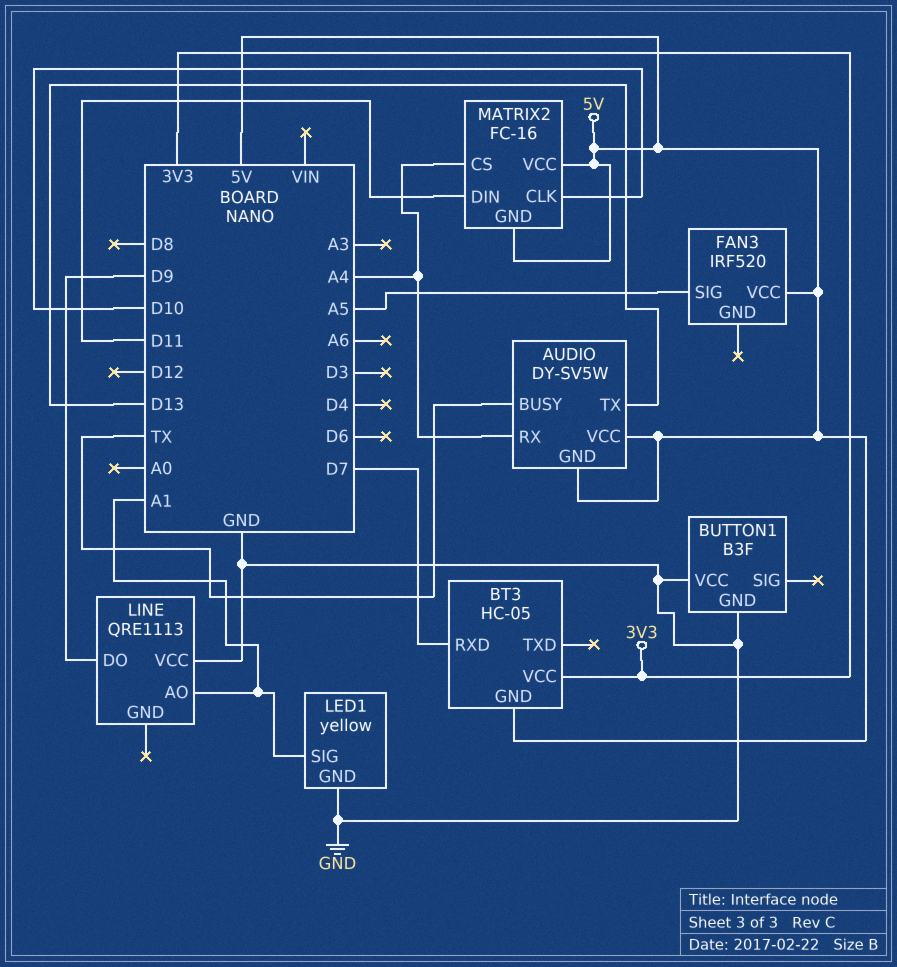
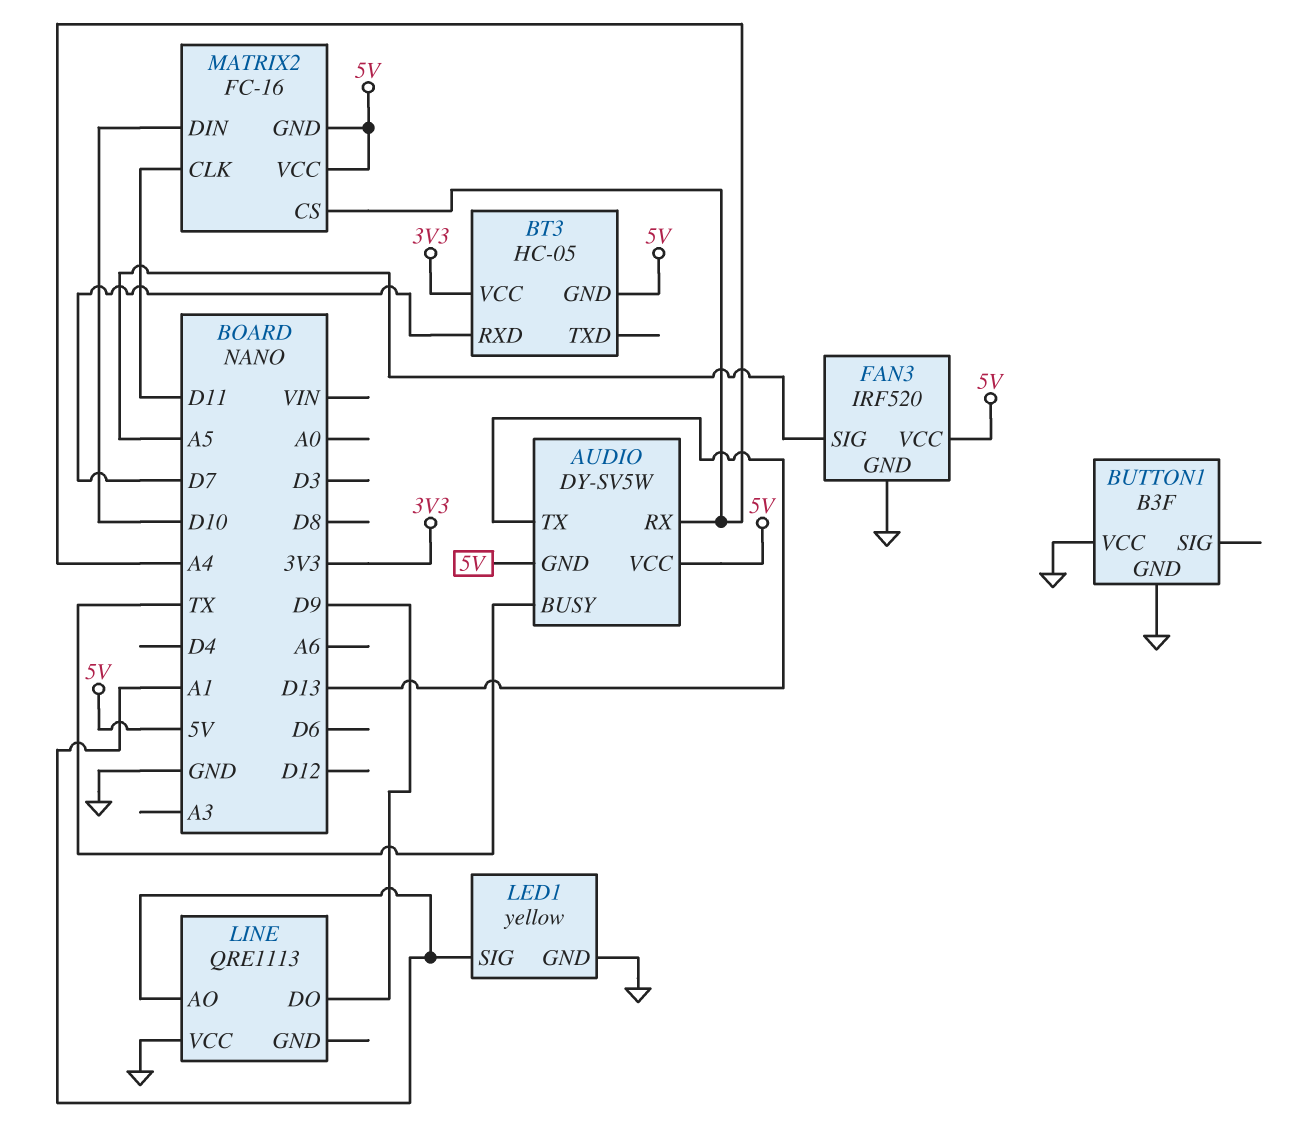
FAN3 pin GND: none -> GND
MATRIX2 pin CLK: D10 -> D11
MATRIX2 pin DIN: D11 -> D10

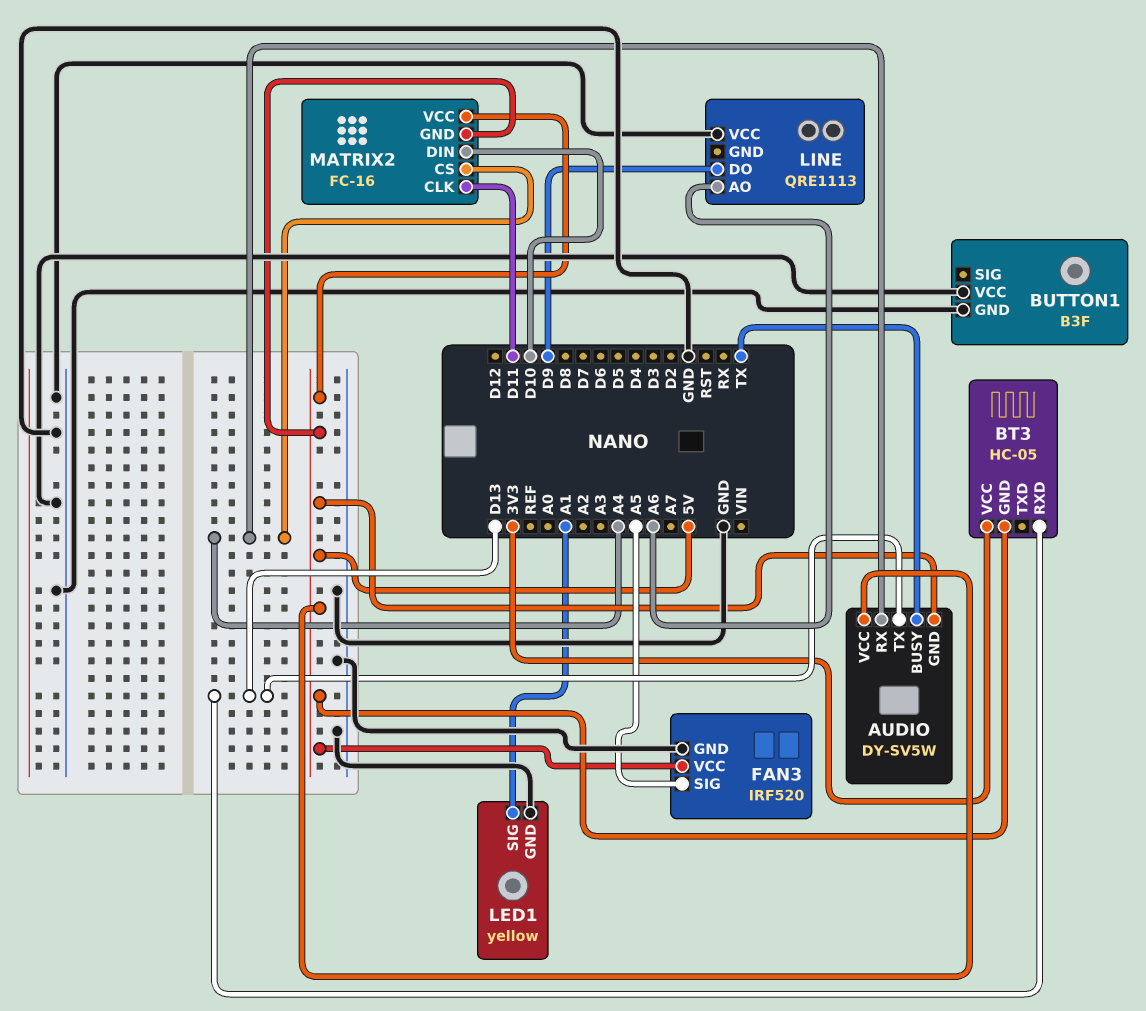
BT3 pin RXD: D7 -> D13
LINE pin AO: A1 -> A6

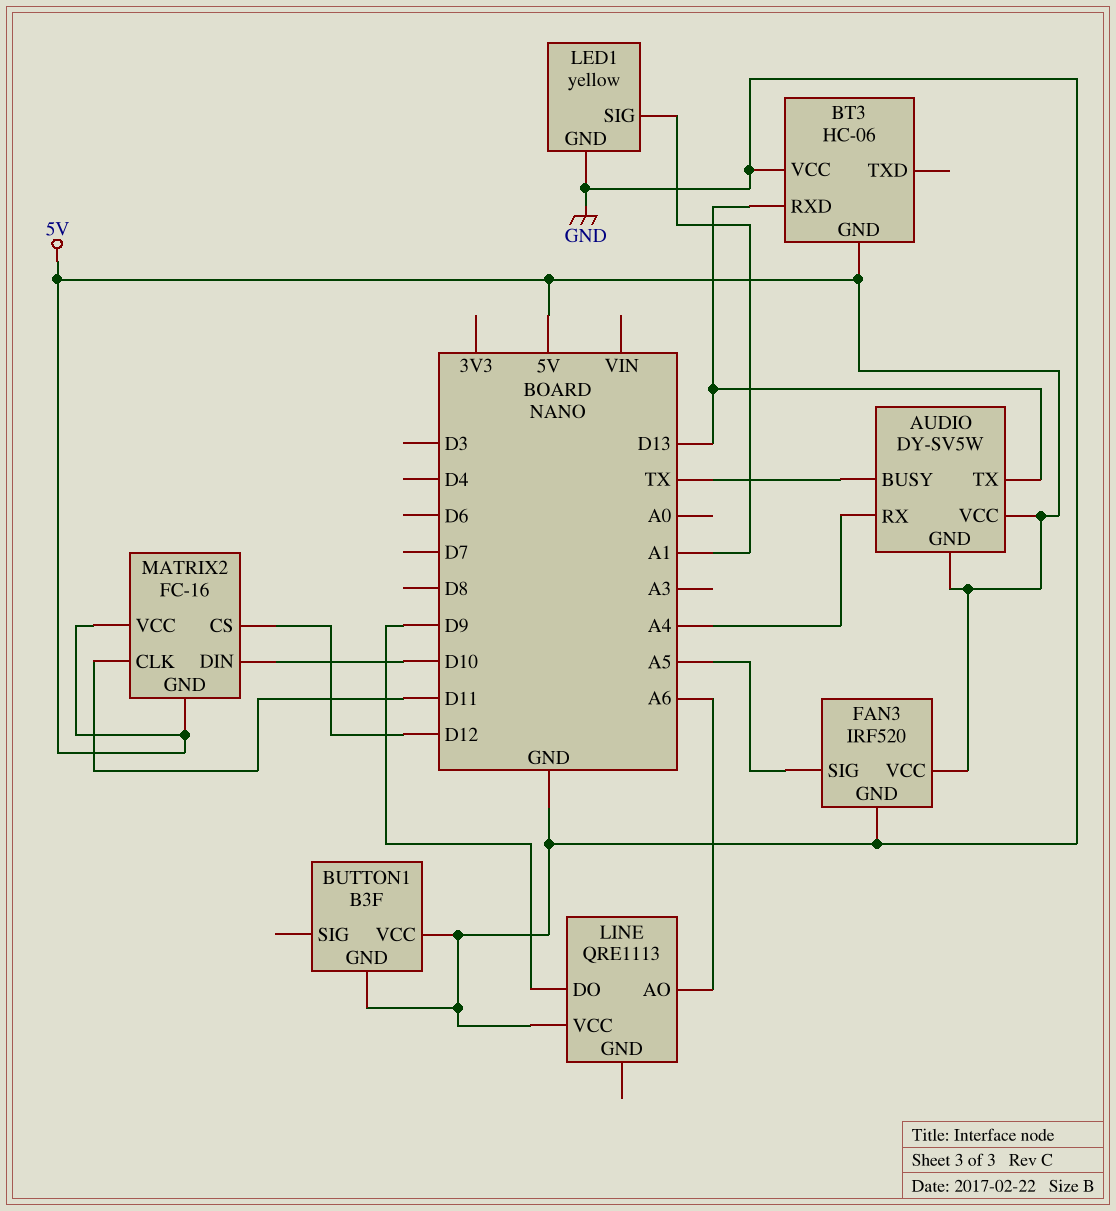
BT3: HC-05 -> HC-06
BT3 pin VCC: 3V3 -> GND
MATRIX2 pin CS: A4 -> D12

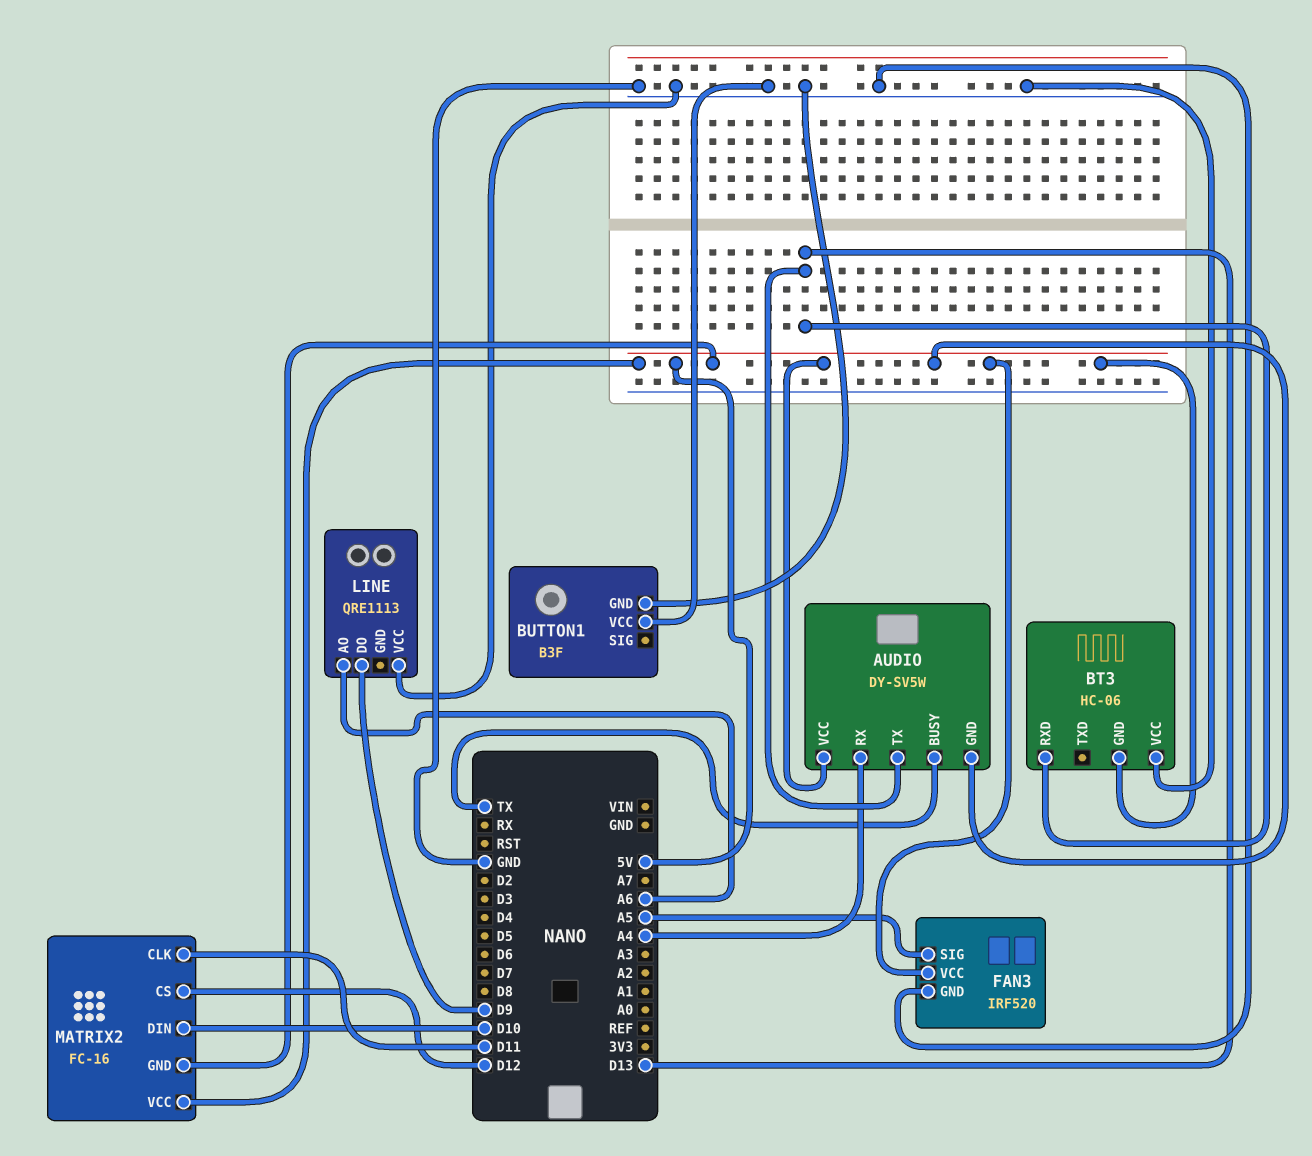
LED1: yellow -> none
LED1 pin GND: GND -> none
LED1 pin SIG: A1 -> none

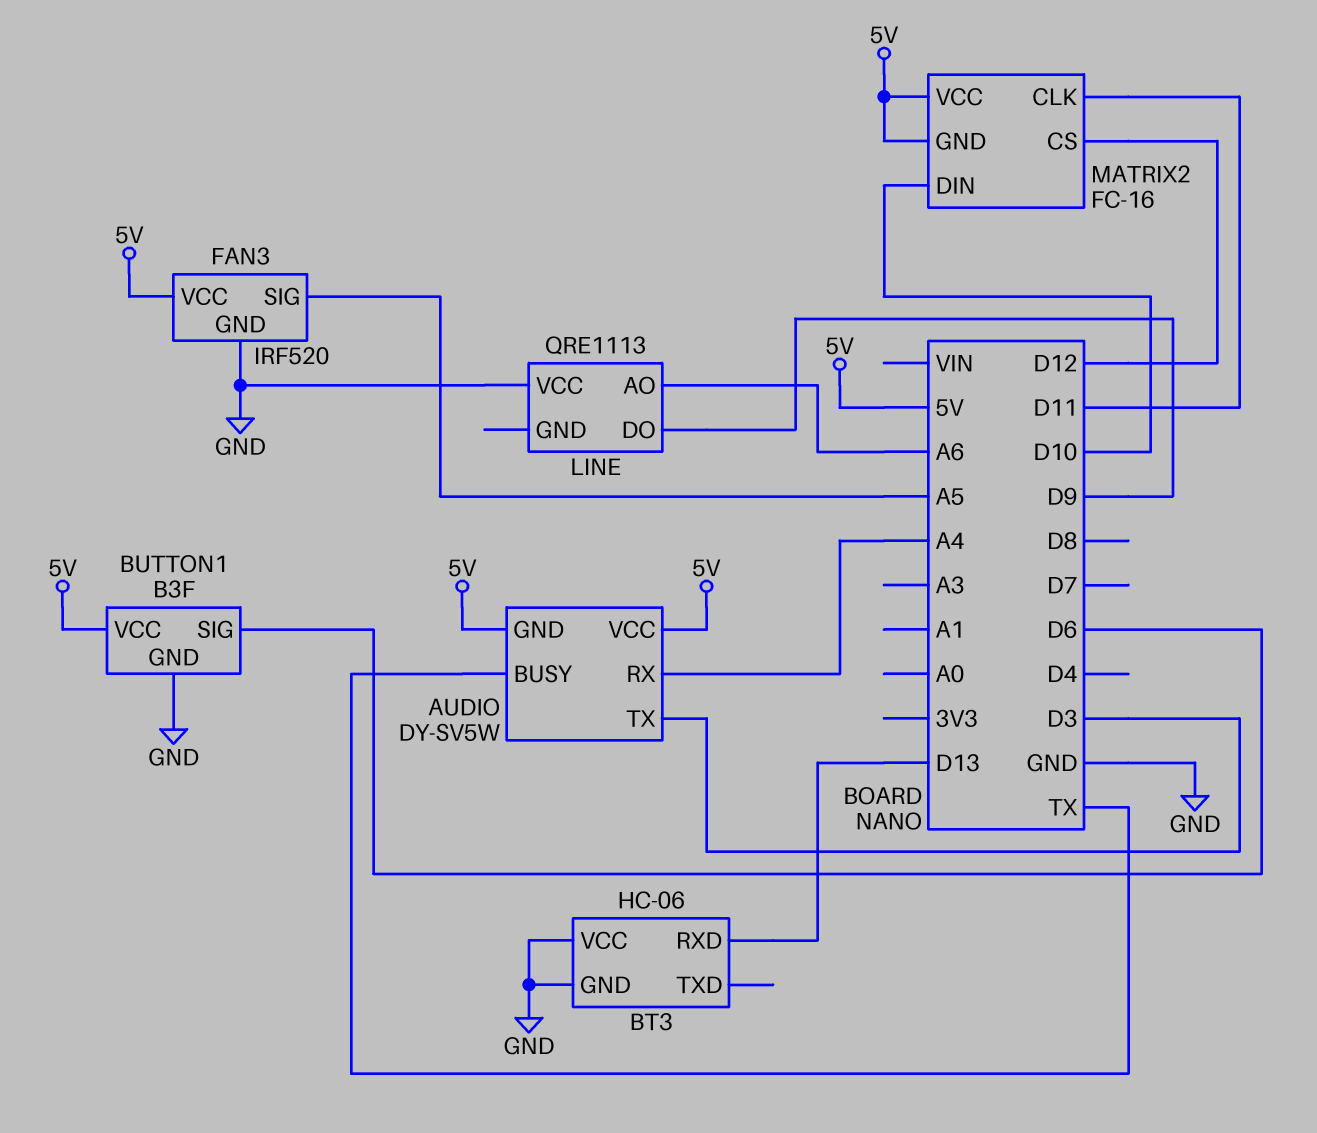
AUDIO pin TX: D13 -> D3
BT3 pin GND: 5V -> GND
BUTTON1 pin SIG: none -> D6
BUTTON1 pin VCC: GND -> 5V

